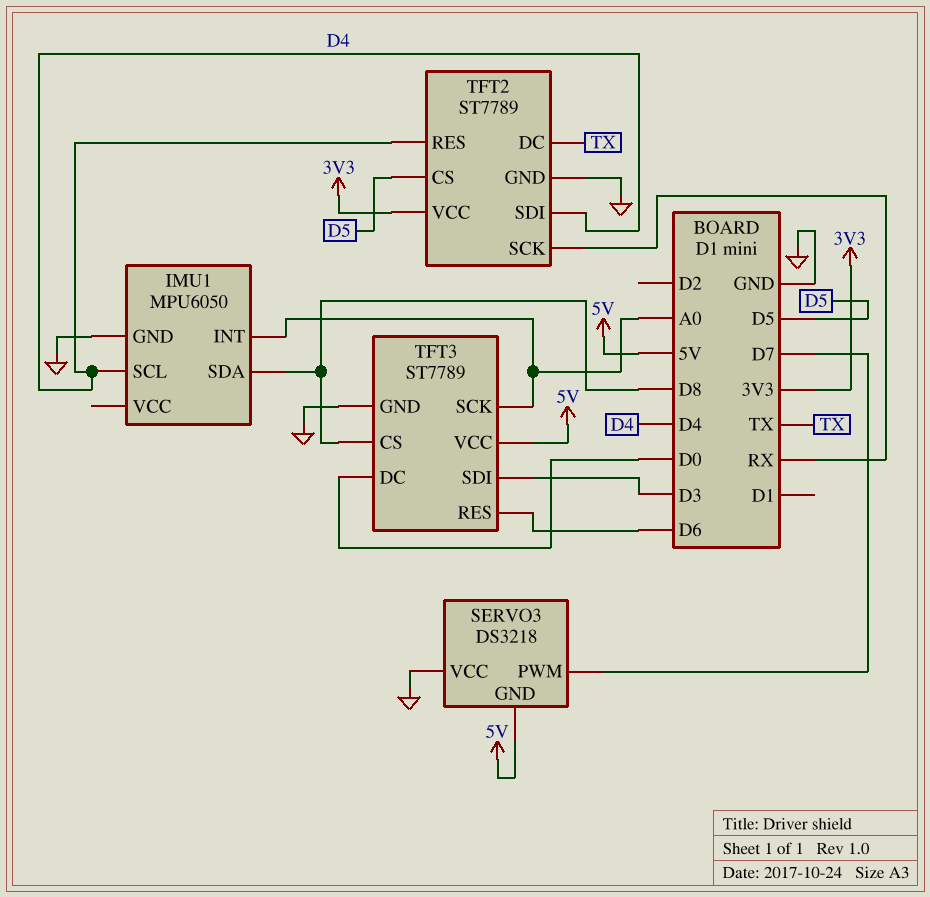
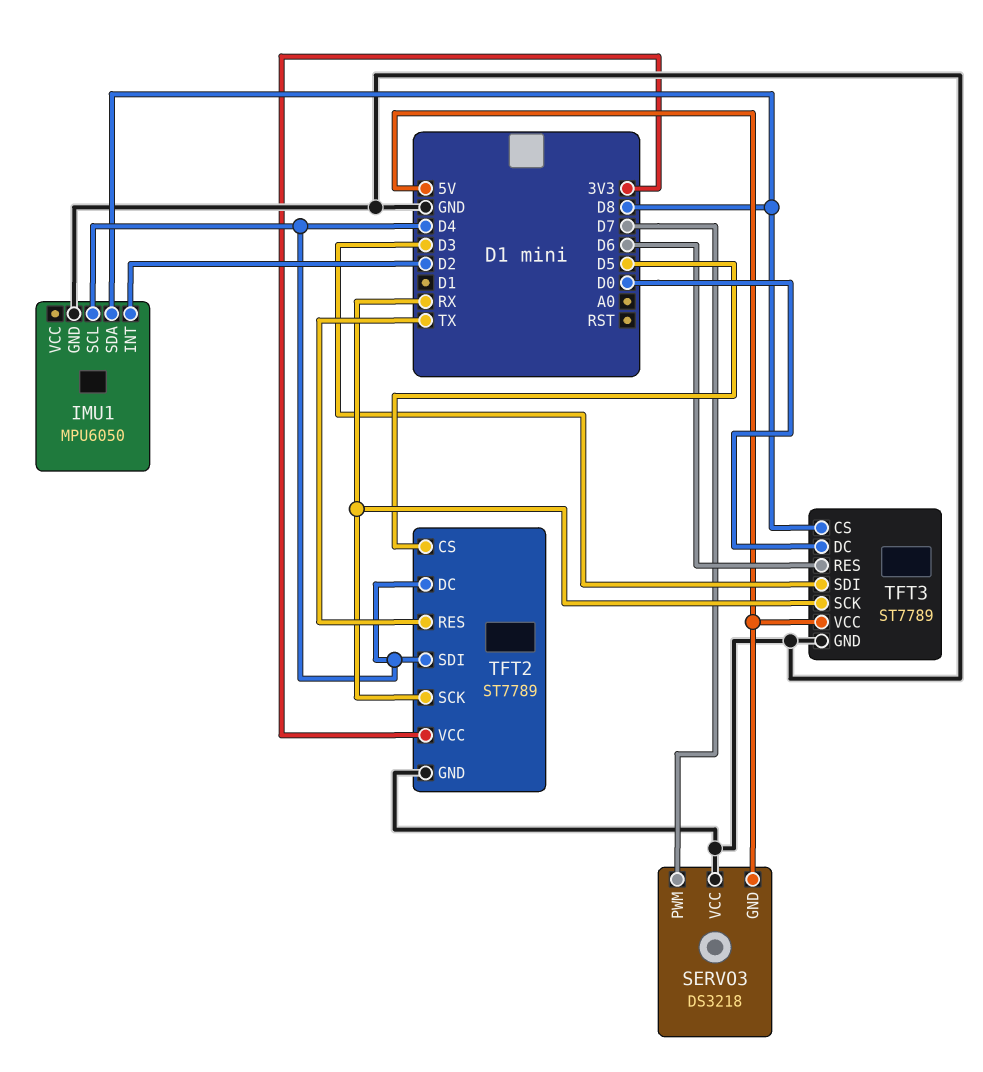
IMU1 pin INT: A0 -> D2
TFT2 pin DC: TX -> D4
TFT2 pin RES: D4 -> TX
TFT3 pin SCK: A0 -> RX

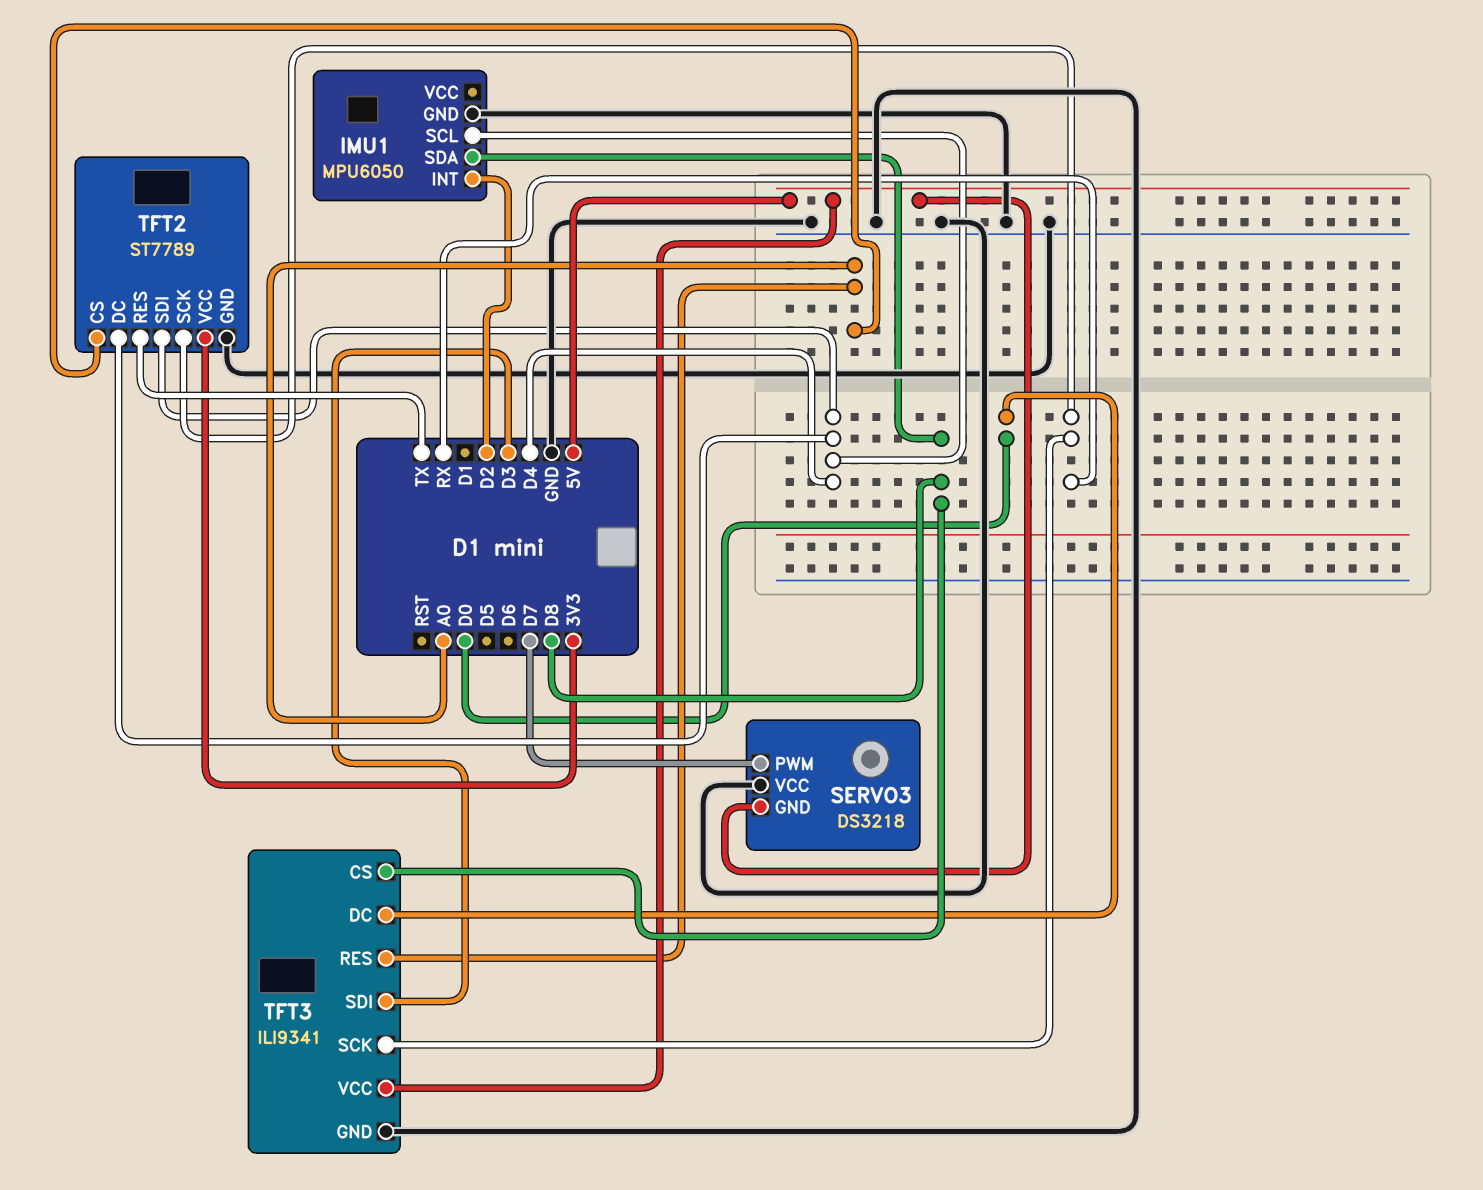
TFT2 pin CS: D5 -> A0
TFT3: ST7789 -> ILI9341
TFT3 pin RES: D6 -> A0

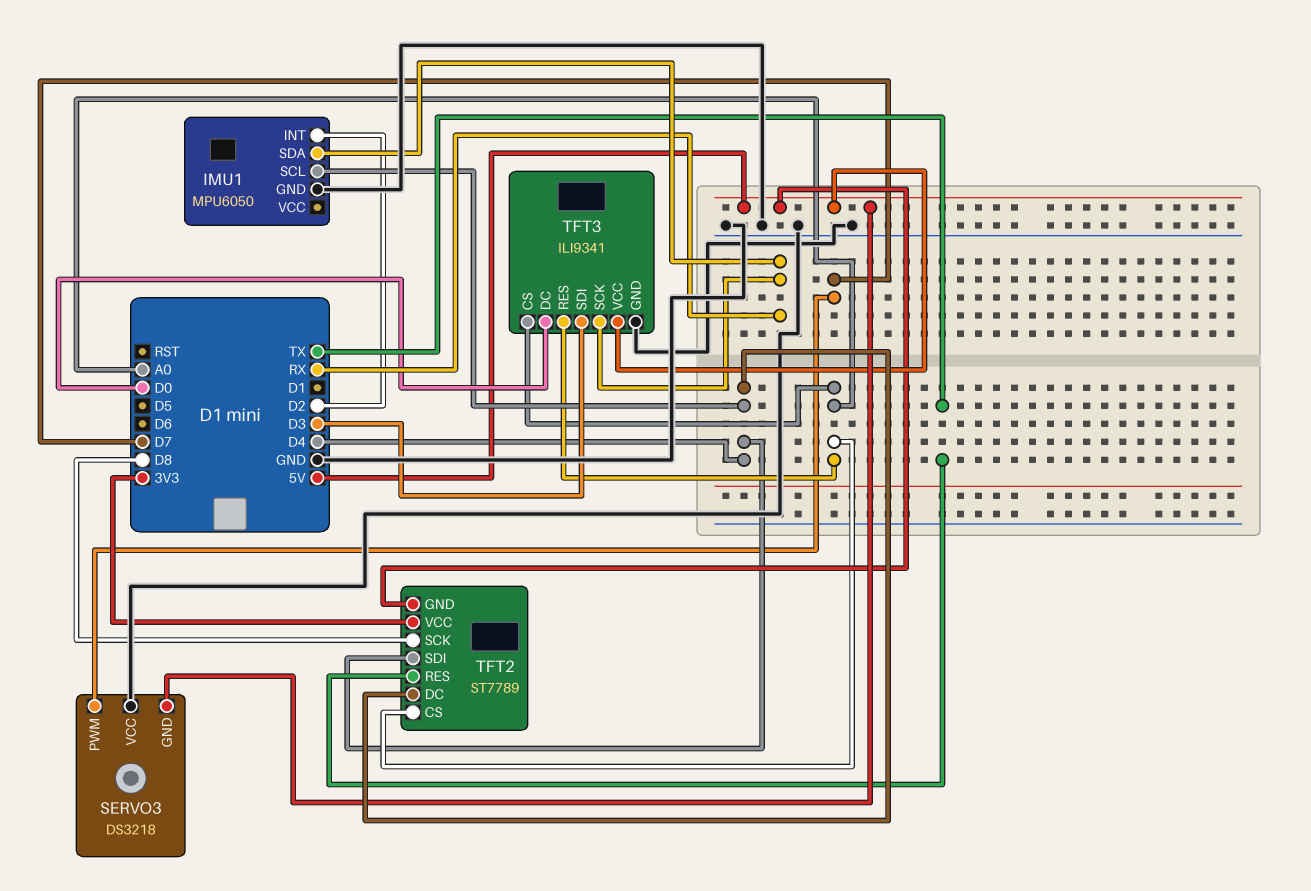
IMU1 pin SDA: D8 -> RX
TFT2 pin GND: GND -> 5V
TFT2 pin SCK: RX -> D8
TFT3 pin CS: D8 -> A0

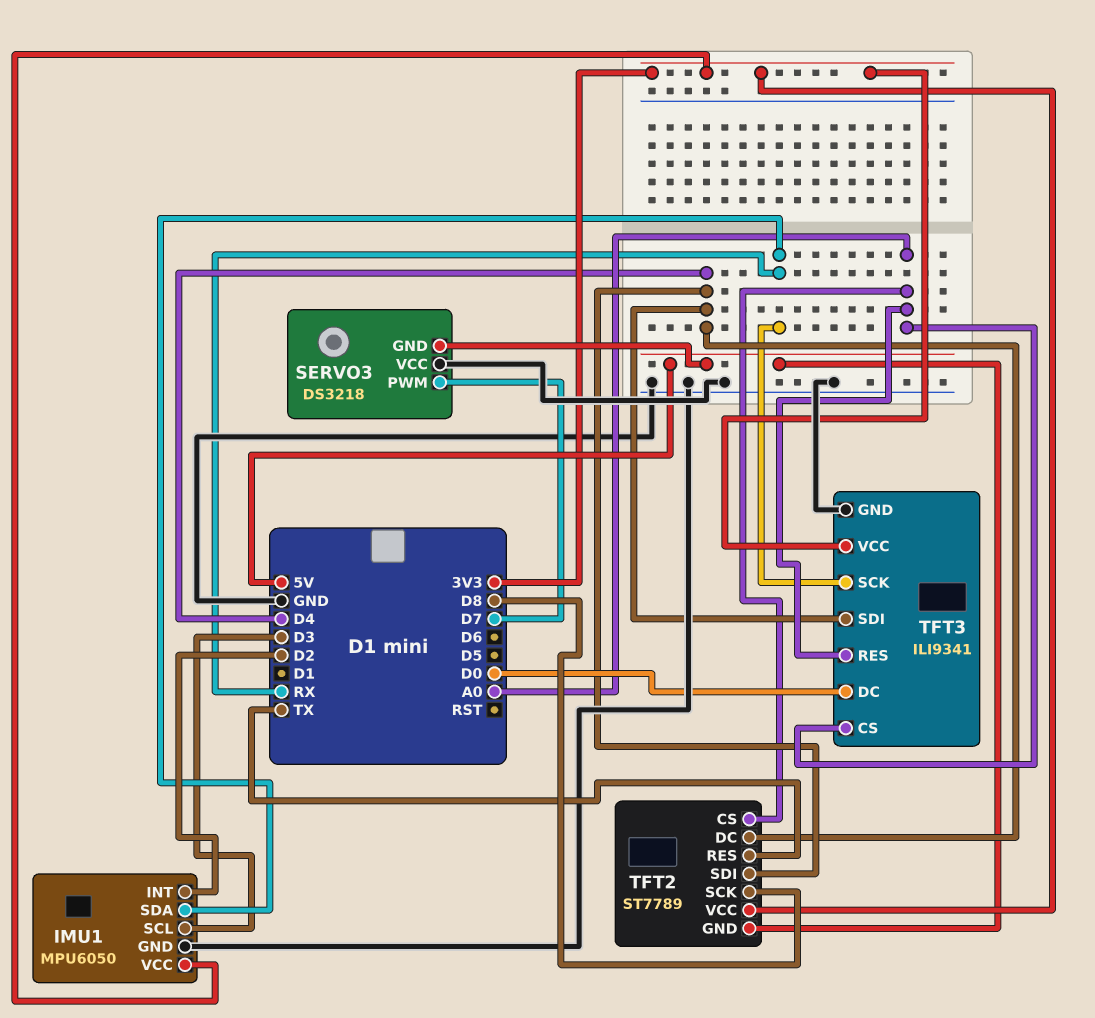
IMU1 pin SCL: D4 -> D3
IMU1 pin VCC: none -> 3V3
TFT3 pin SDI: D3 -> D4
TFT3 pin VCC: 5V -> 3V3

